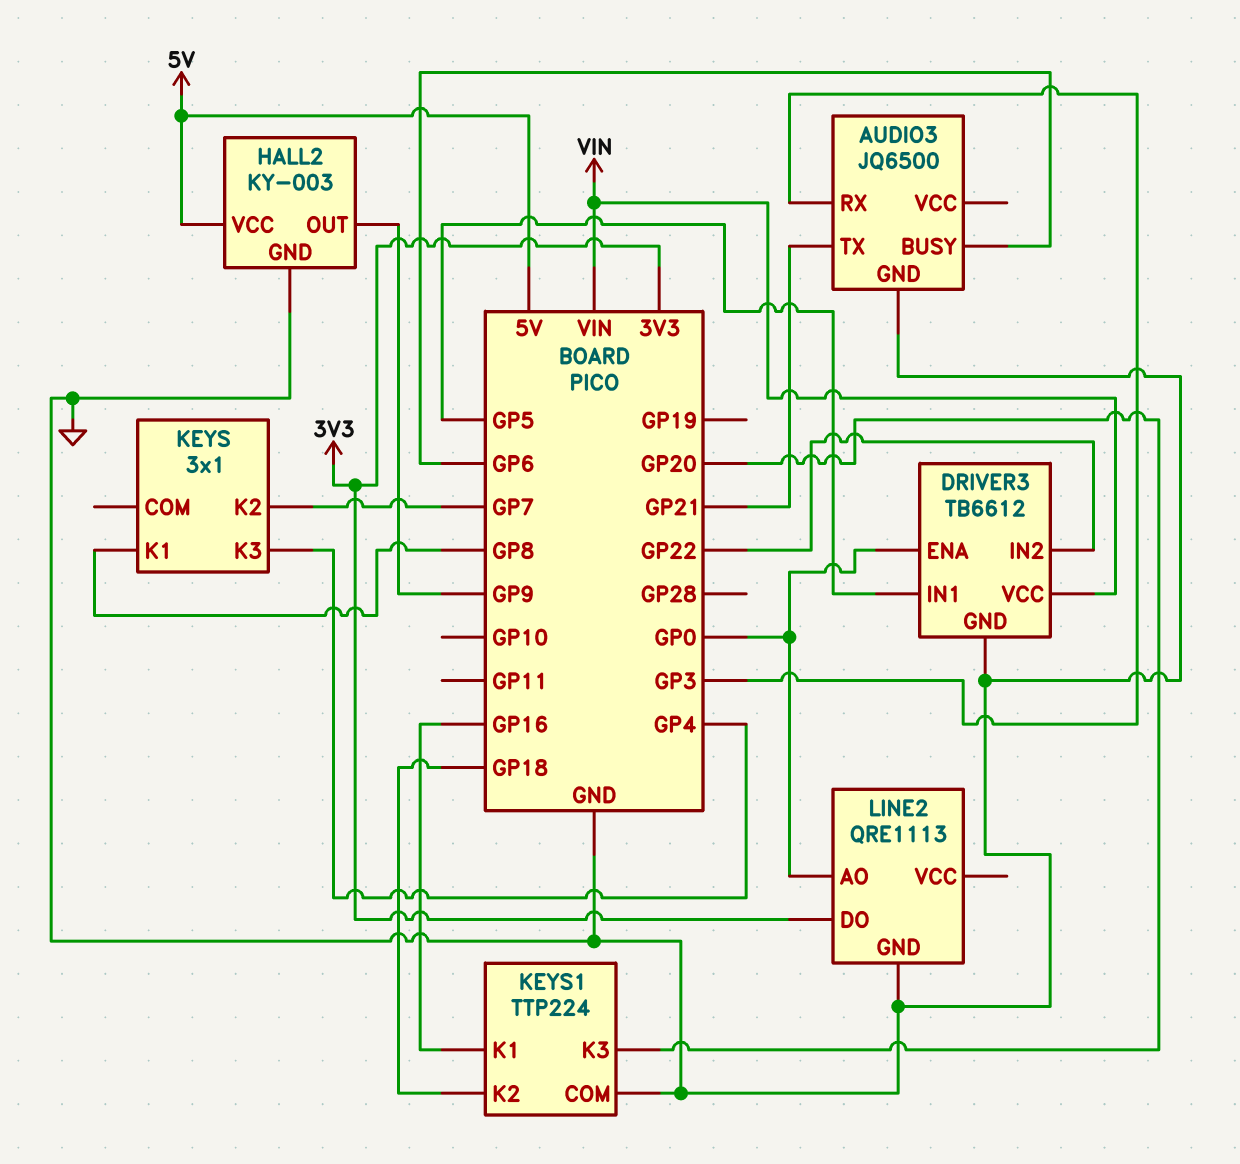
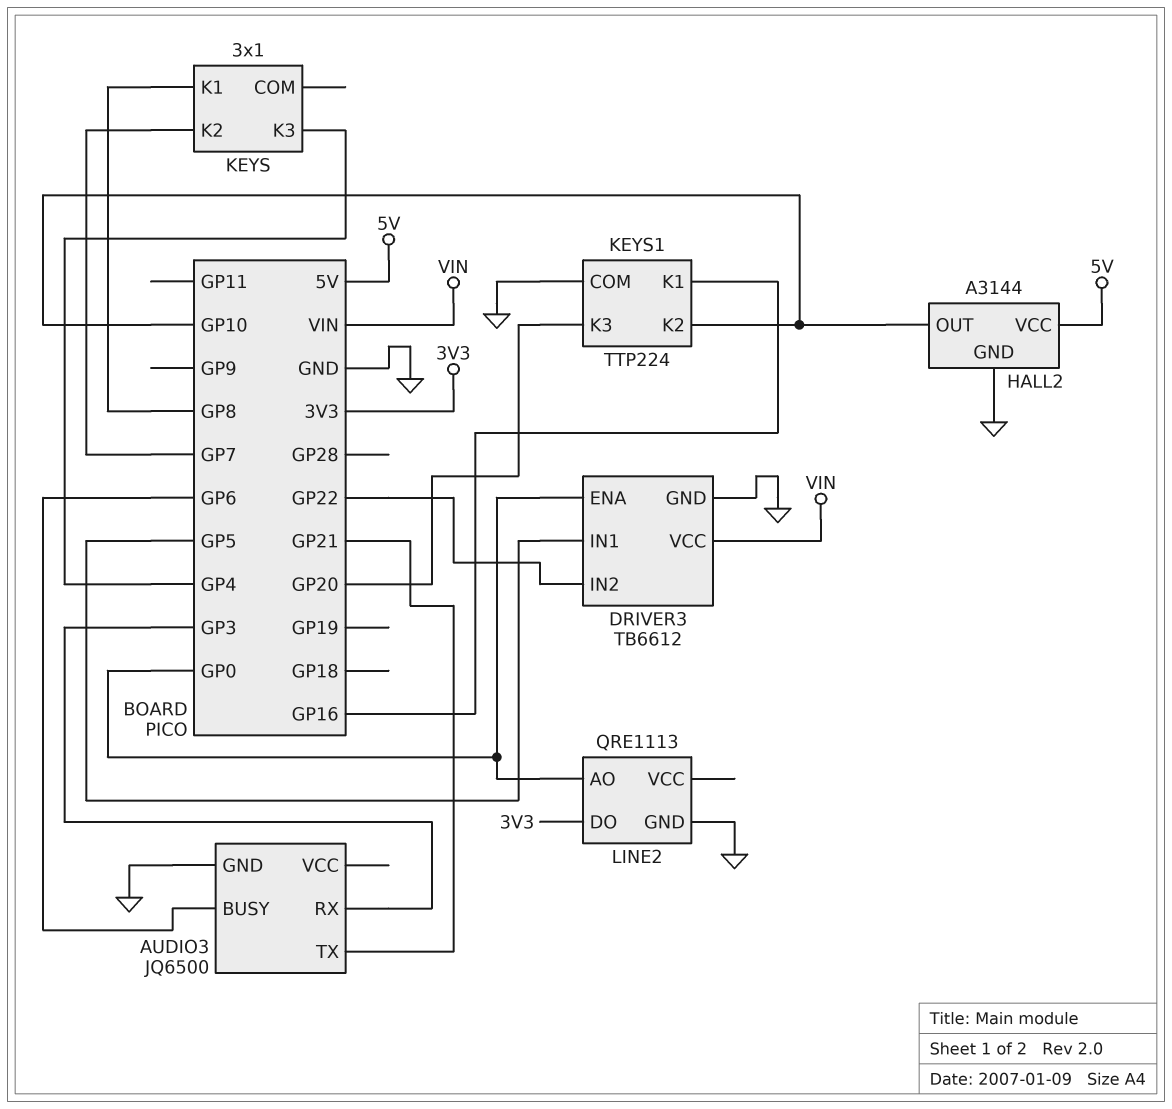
HALL2: KY-003 -> A3144
HALL2 pin OUT: GP9 -> GP10
KEYS1 pin K2: GP18 -> GP10

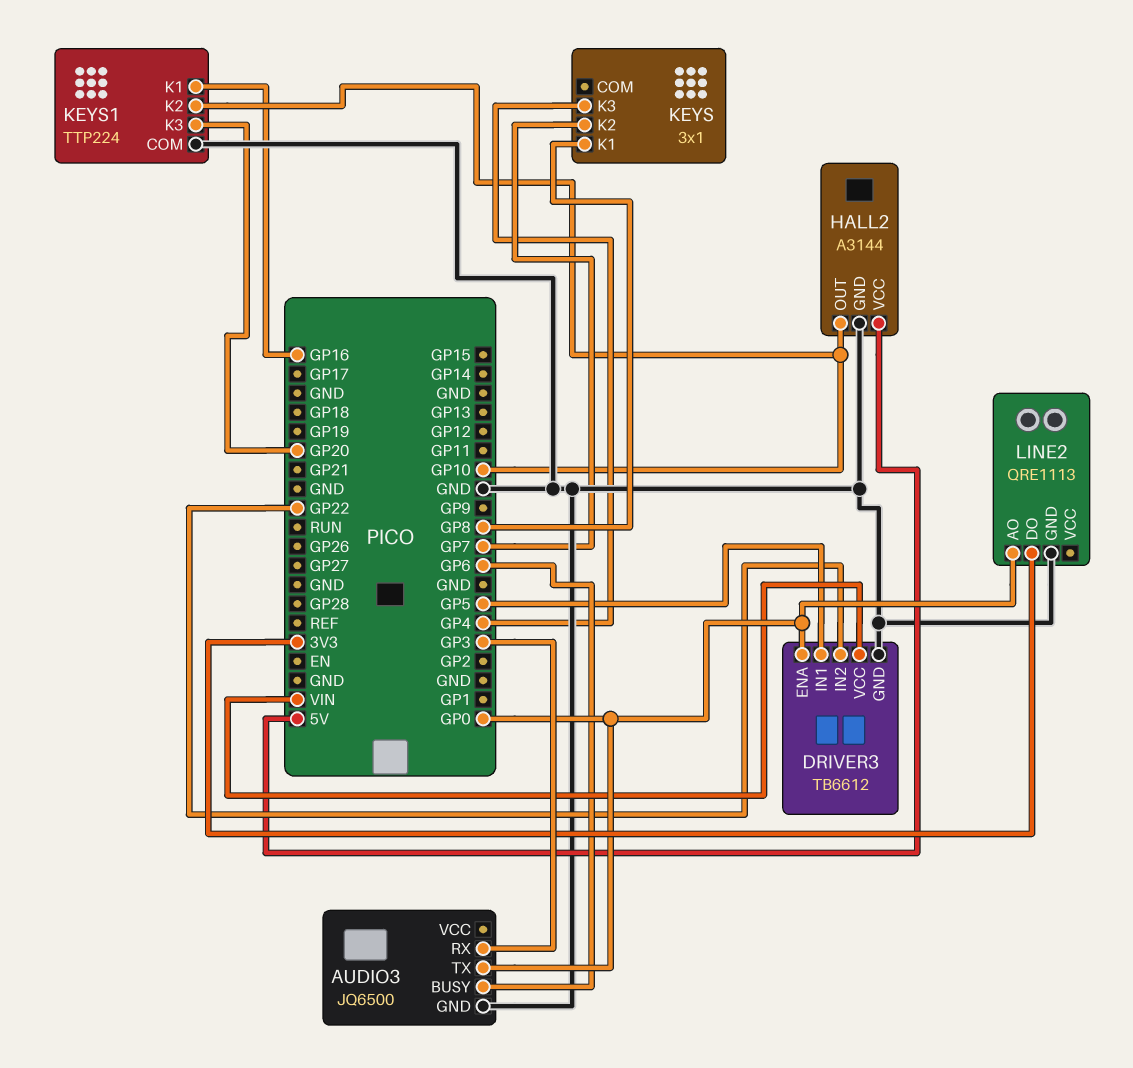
AUDIO3 pin TX: GP21 -> GP0

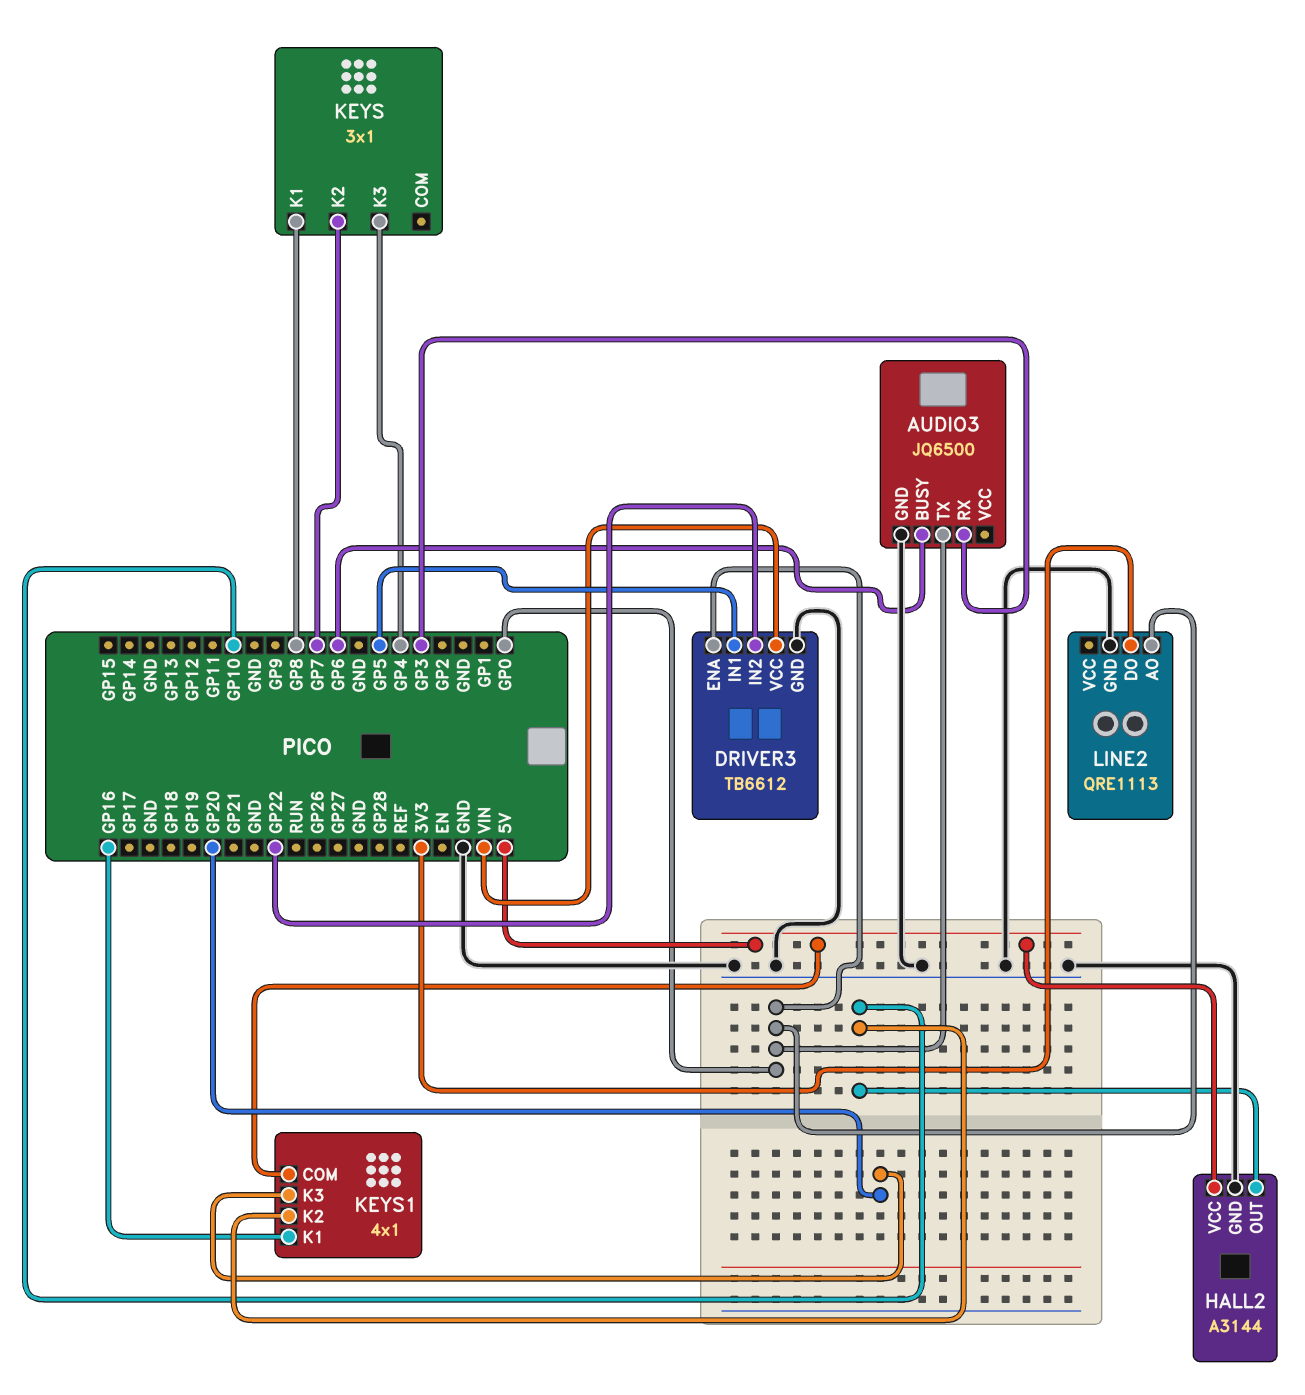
KEYS1: TTP224 -> 4x1
KEYS1 pin COM: GND -> 5V

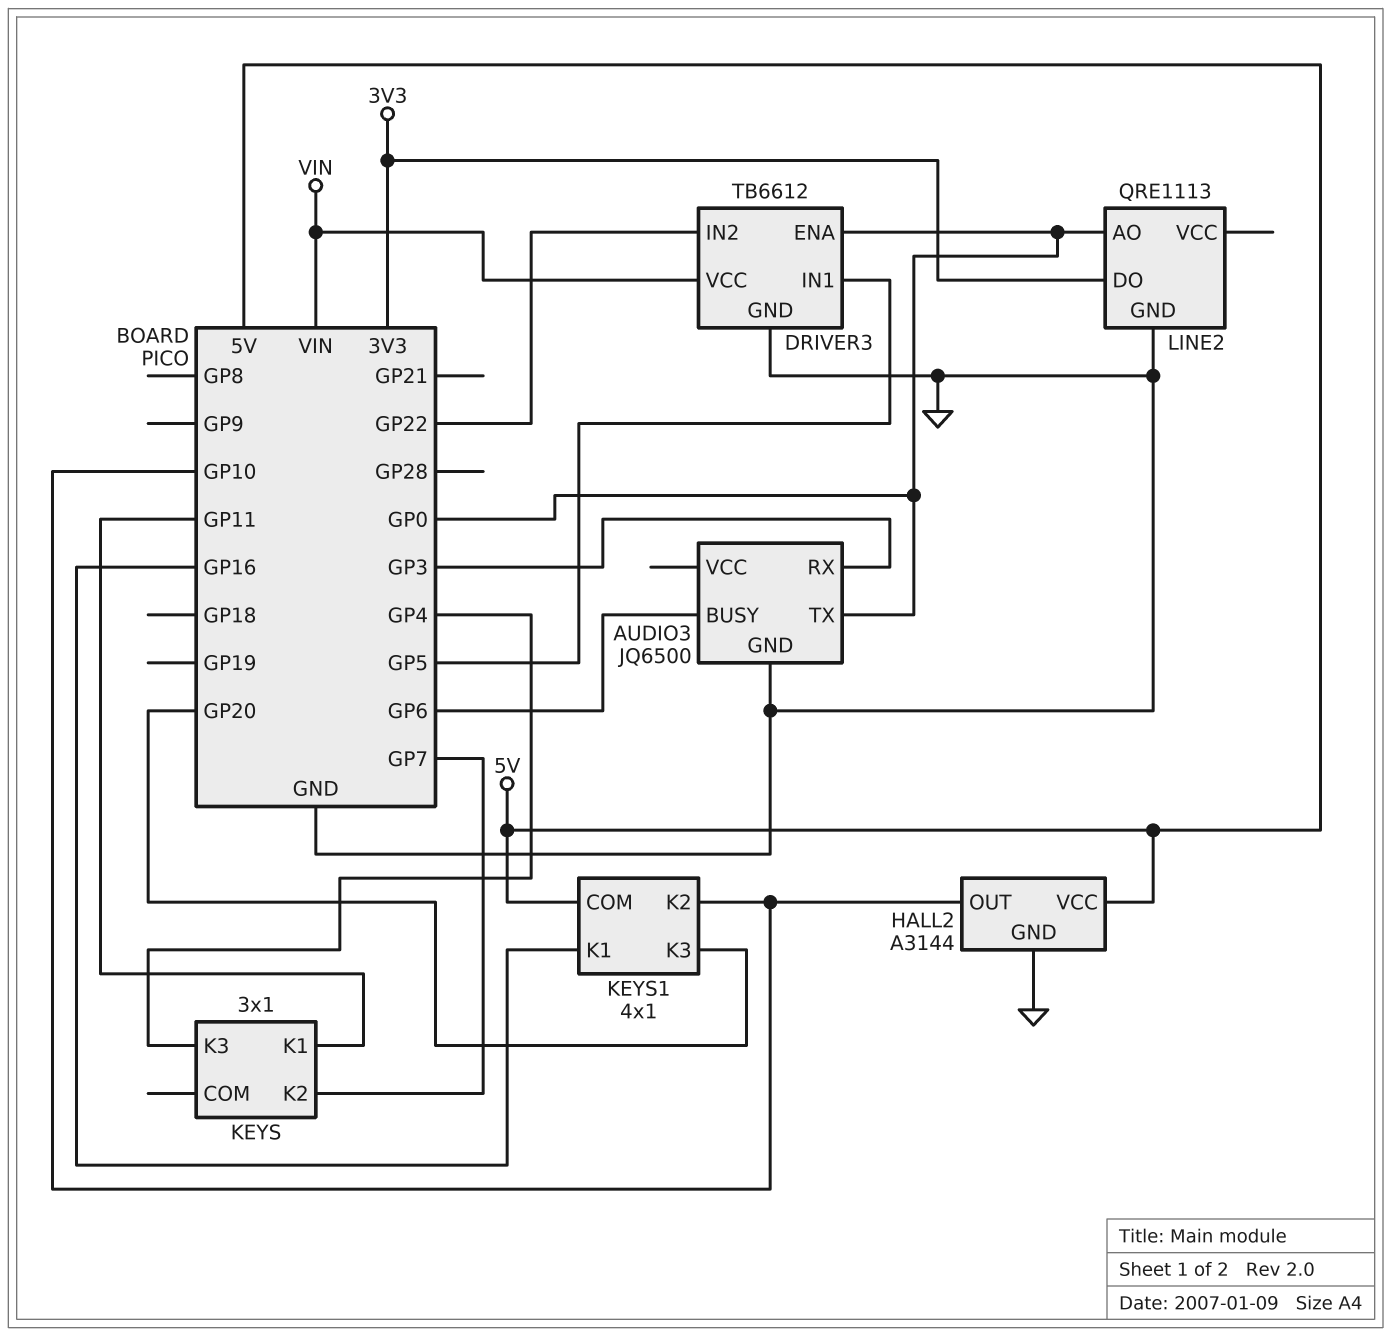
KEYS pin K1: GP8 -> GP11

